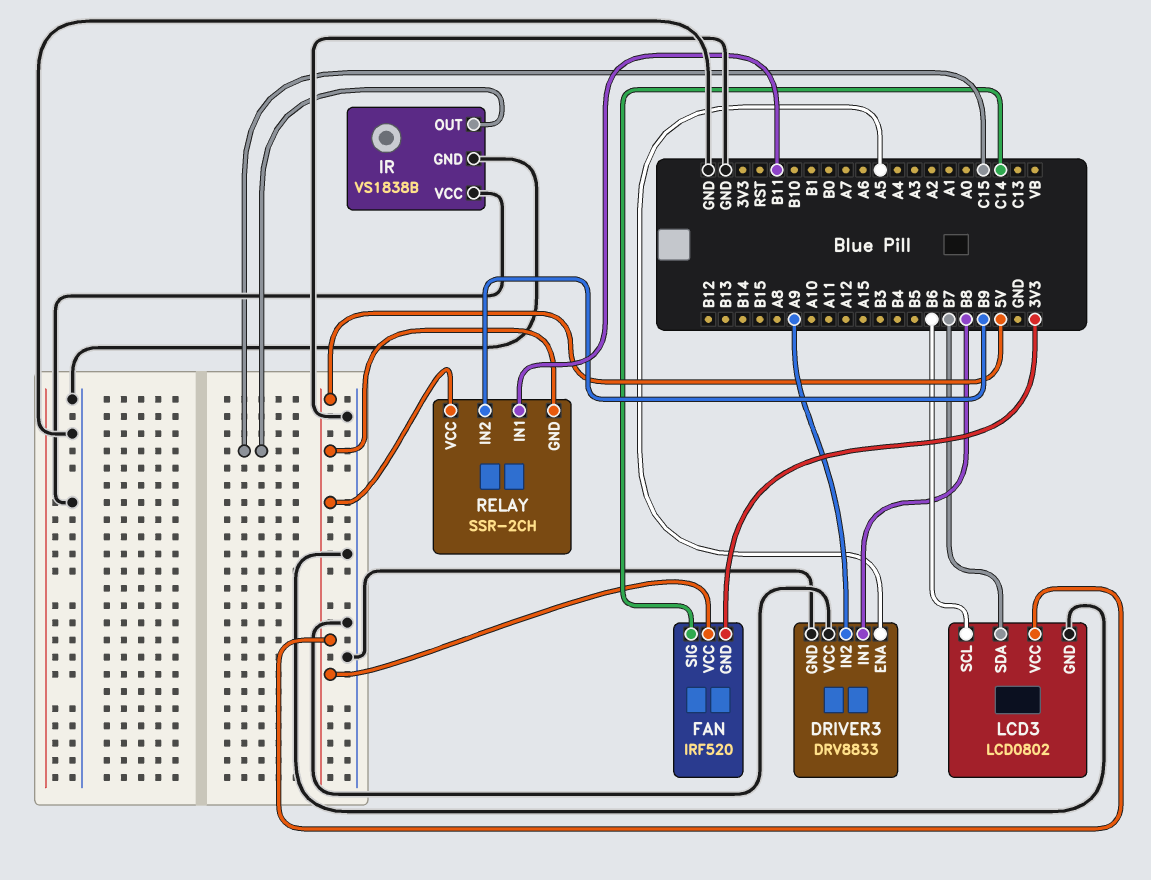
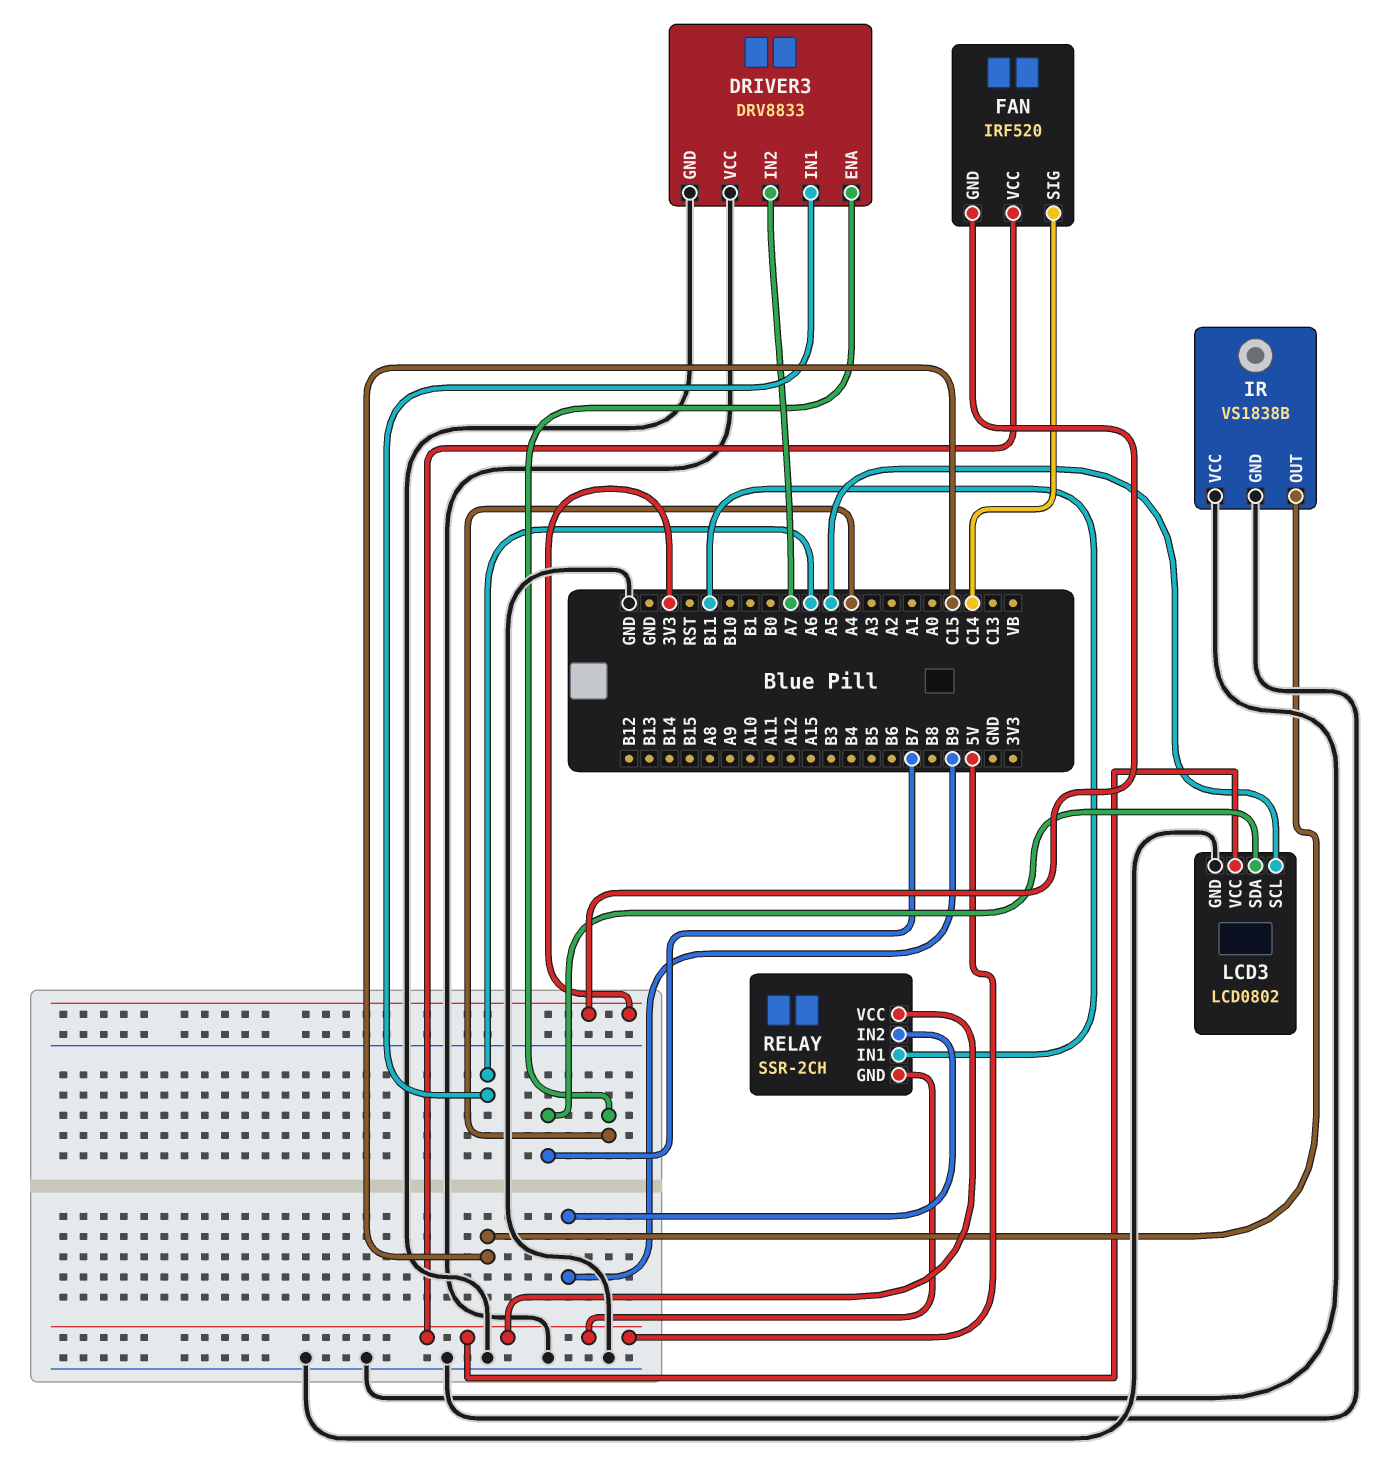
DRIVER3 pin ENA: A5 -> A4
DRIVER3 pin IN1: B8 -> A6
DRIVER3 pin IN2: A9 -> A7
LCD3 pin SCL: B6 -> A5

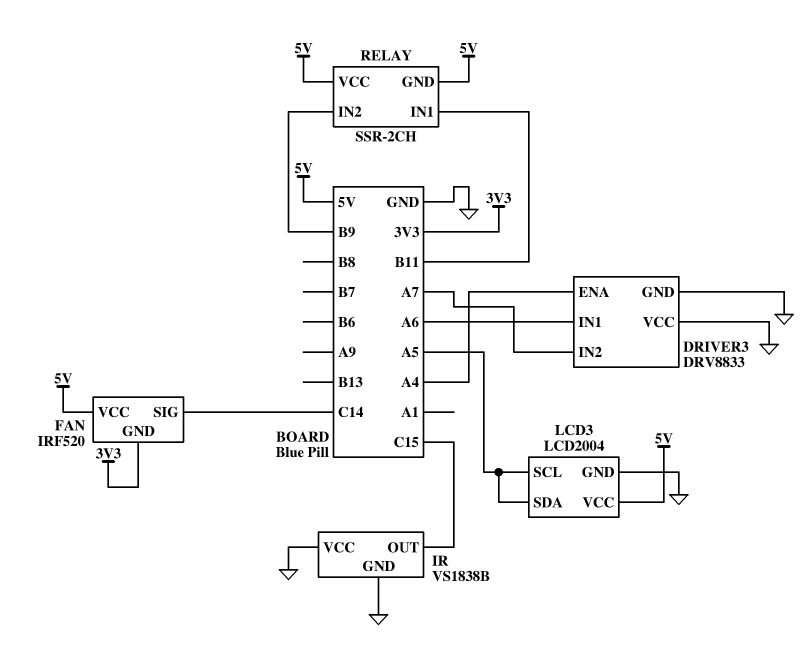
LCD3: LCD0802 -> LCD2004
LCD3 pin SDA: B7 -> A5

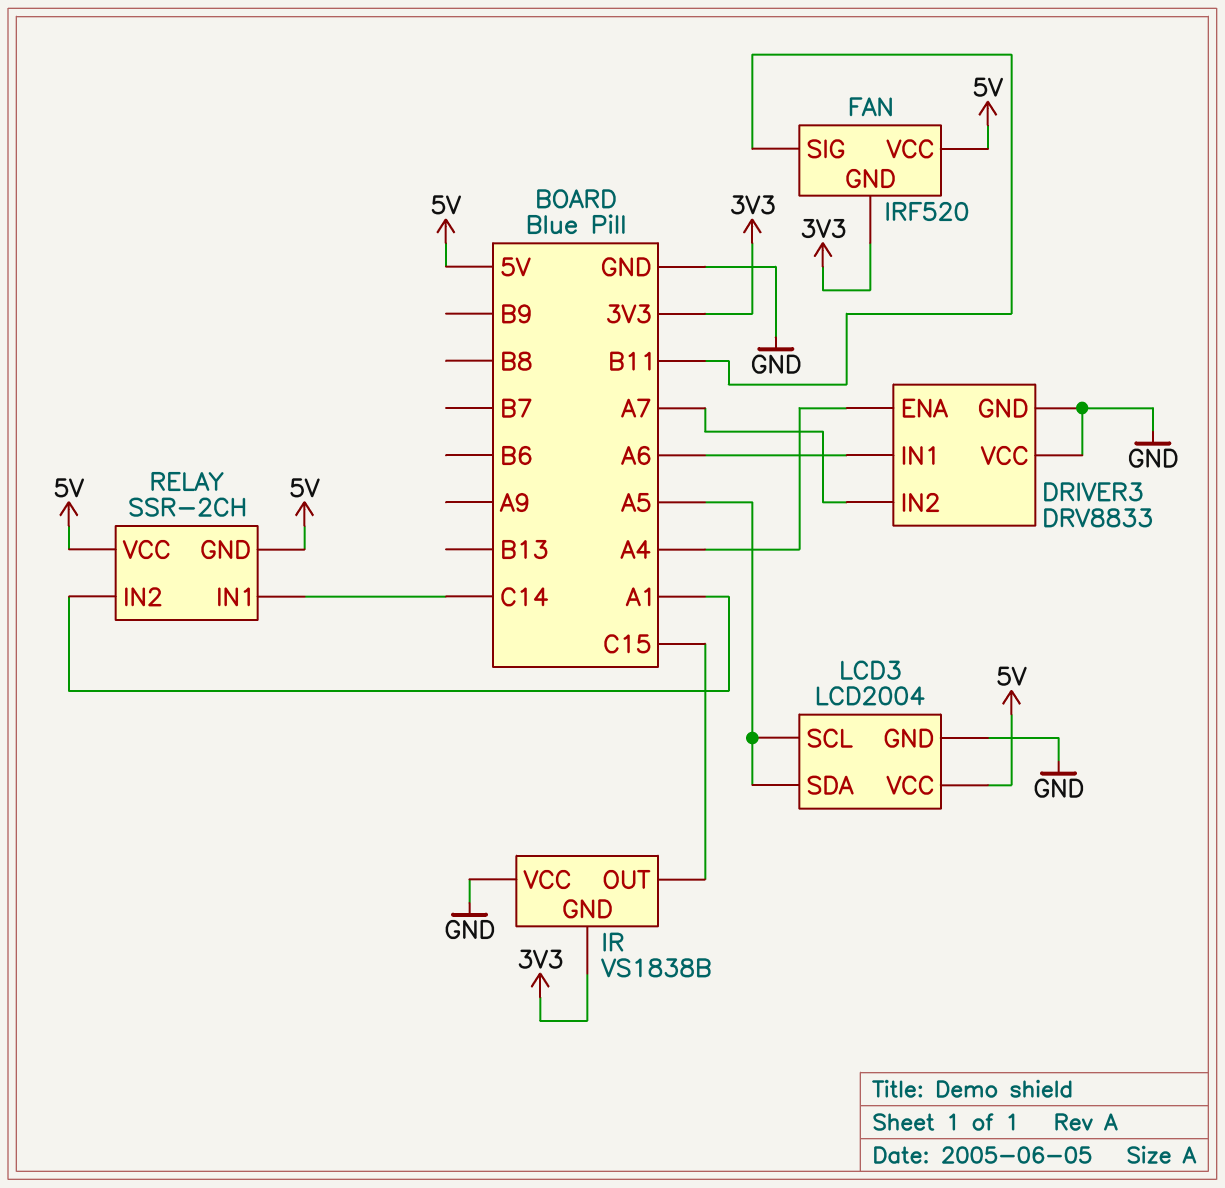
FAN pin SIG: C14 -> B11
IR pin GND: GND -> 3V3
RELAY pin IN1: B11 -> C14
RELAY pin IN2: B9 -> A1

